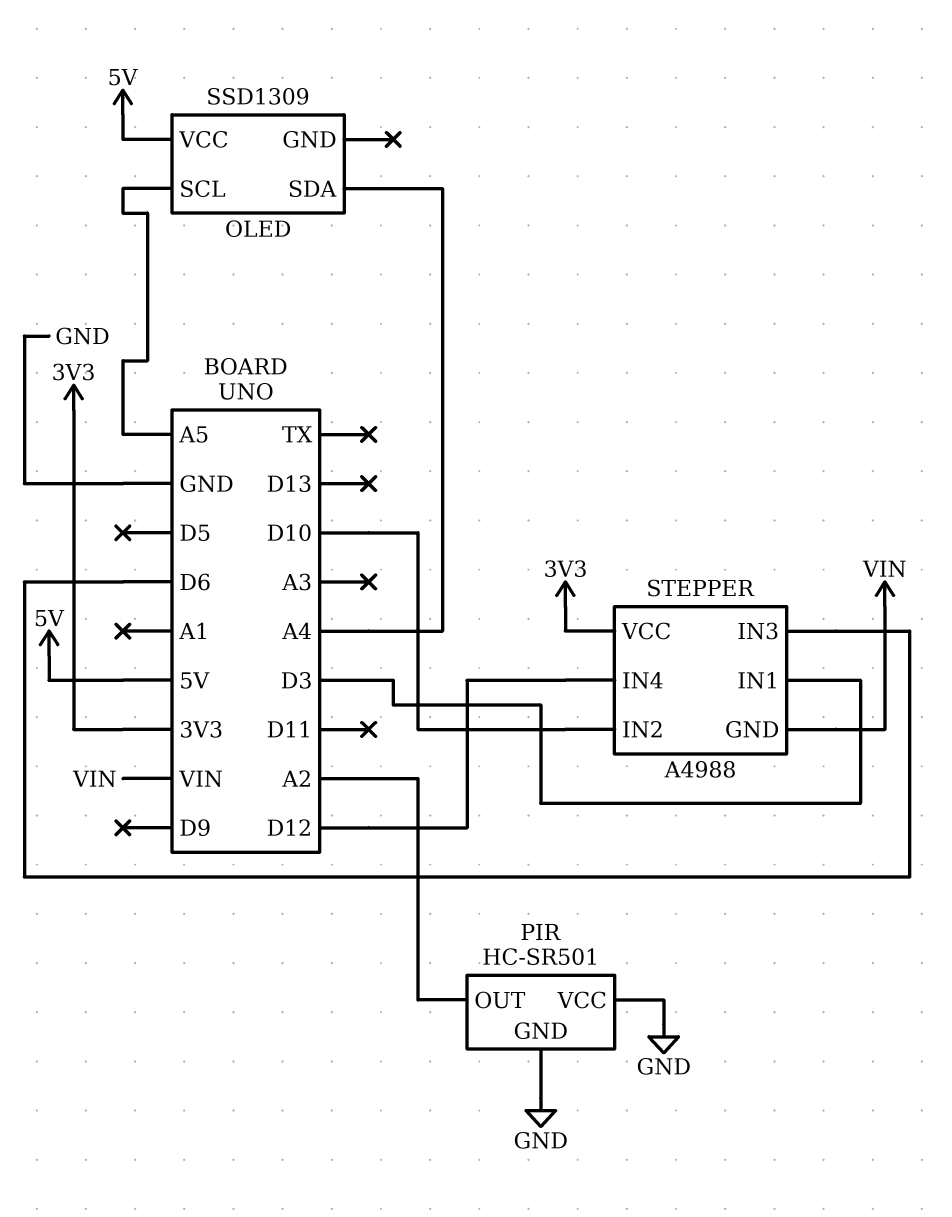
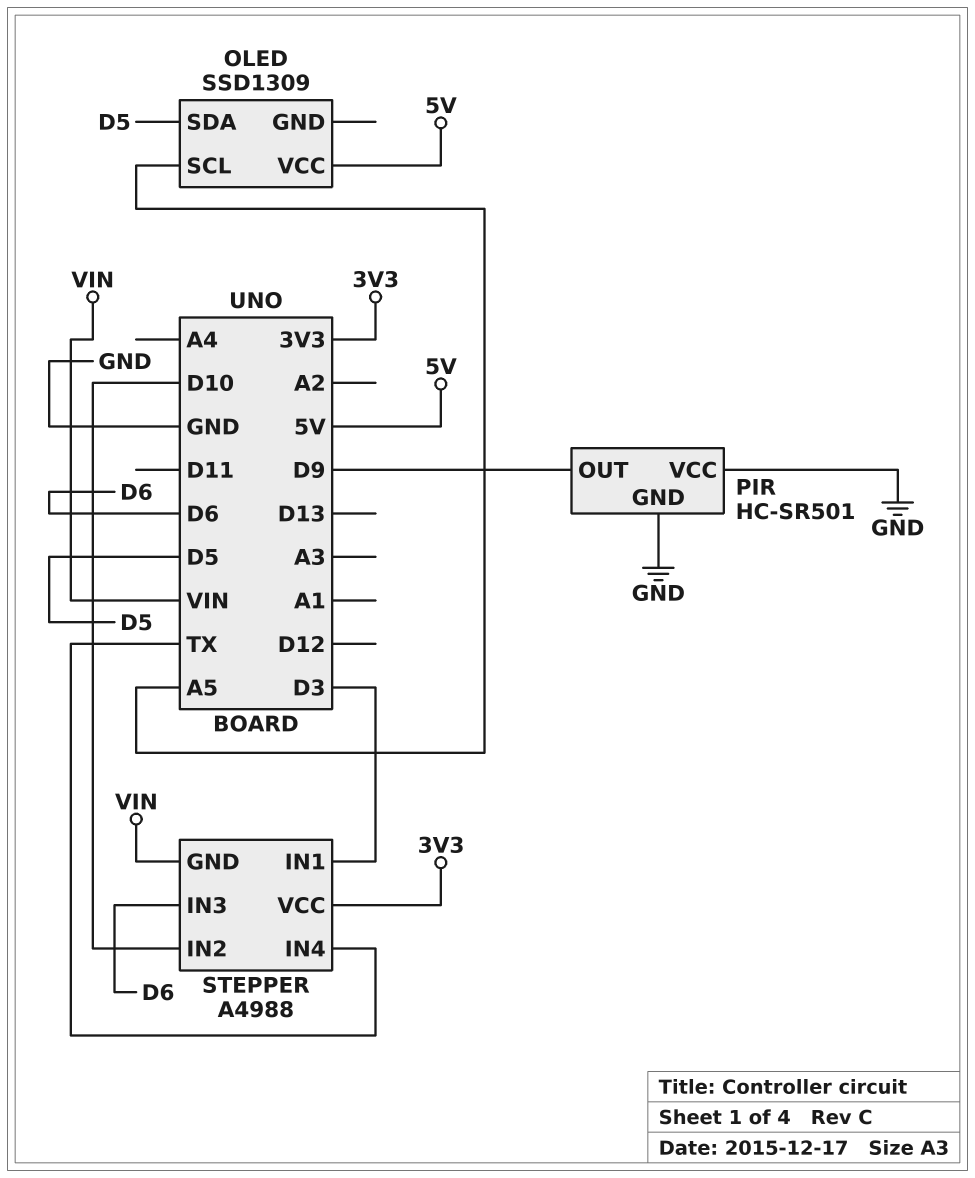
OLED pin SDA: A4 -> D5
PIR pin OUT: A2 -> D9
STEPPER pin IN4: D12 -> TX

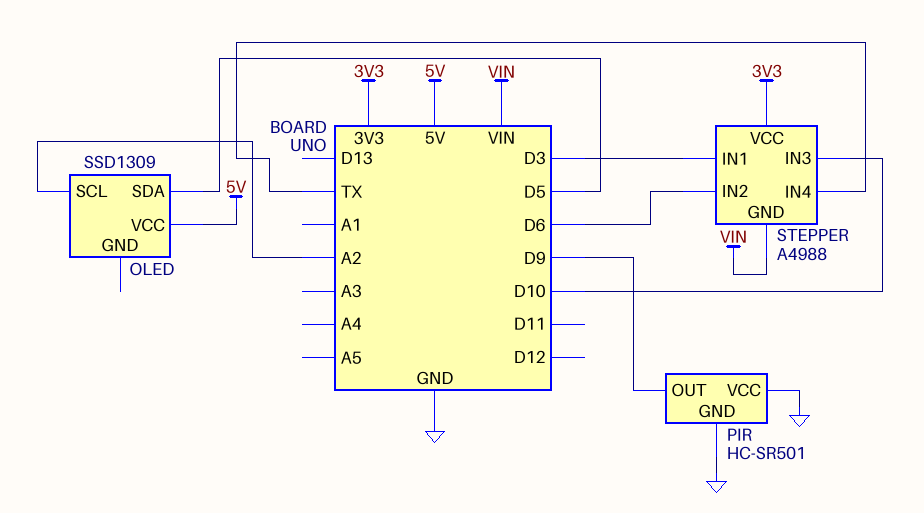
OLED pin SCL: A5 -> A2
STEPPER pin IN2: D10 -> D6
STEPPER pin IN3: D6 -> D10

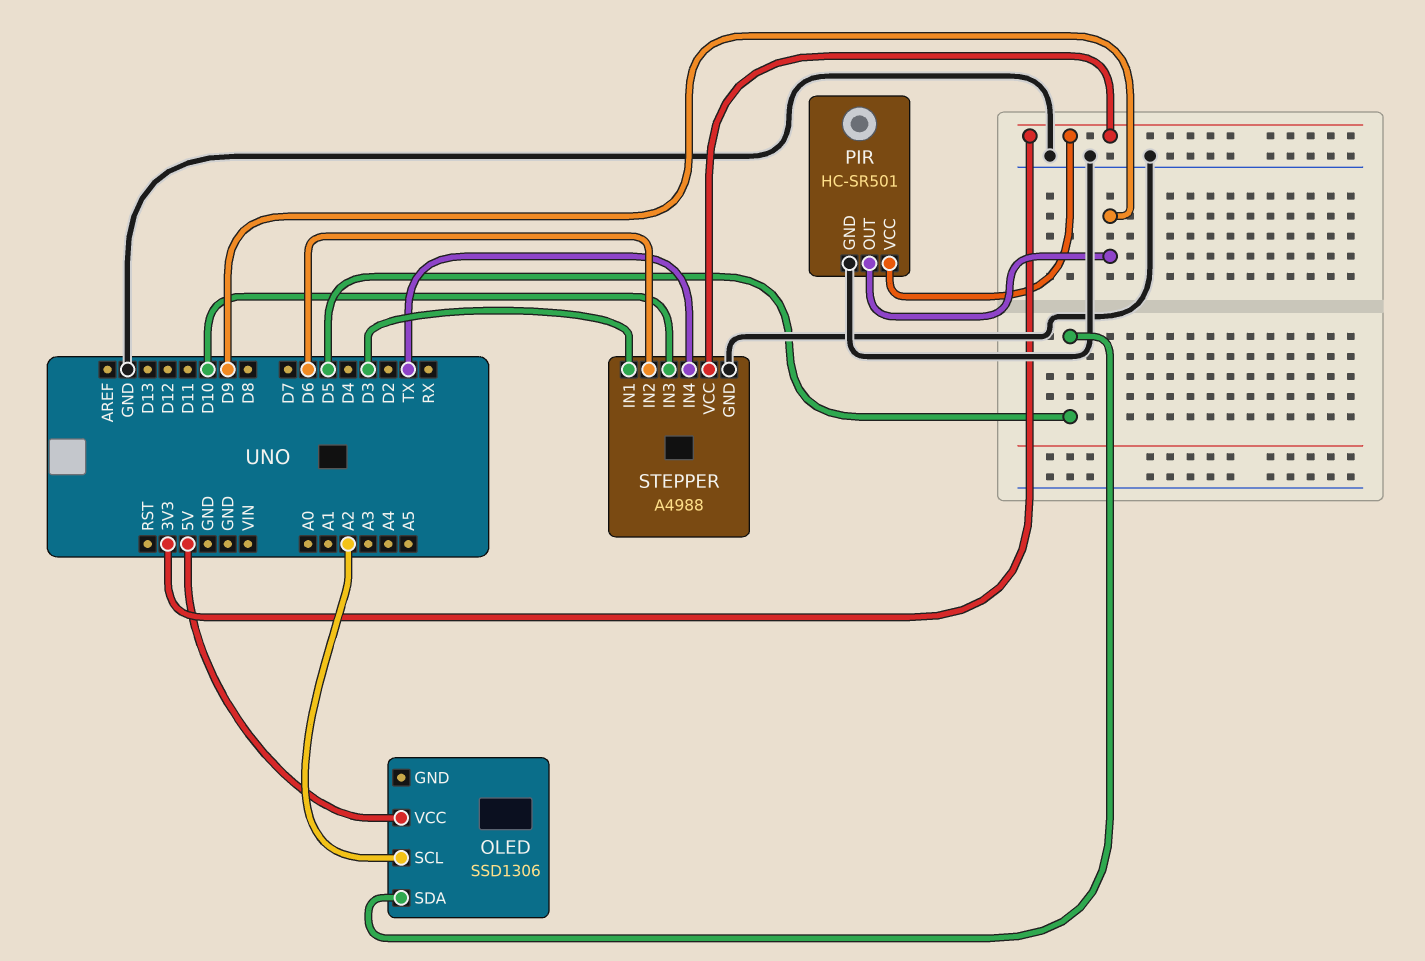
OLED: SSD1309 -> SSD1306
PIR pin VCC: GND -> 3V3
STEPPER pin GND: VIN -> GND

